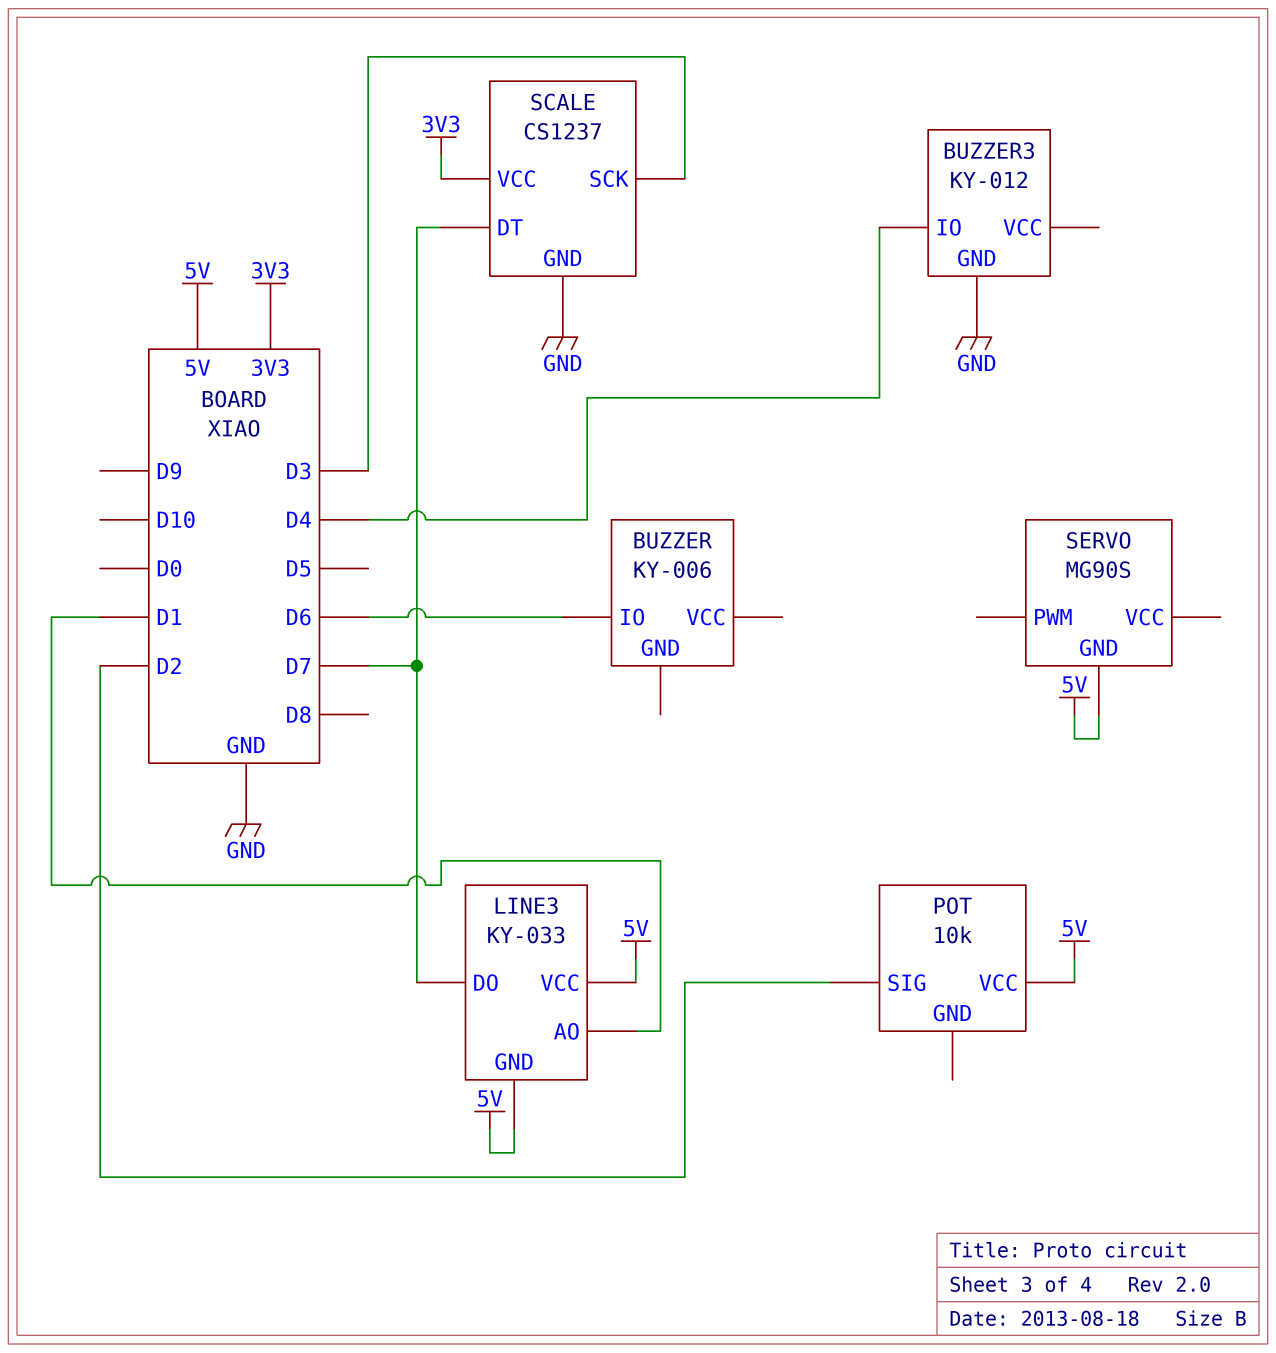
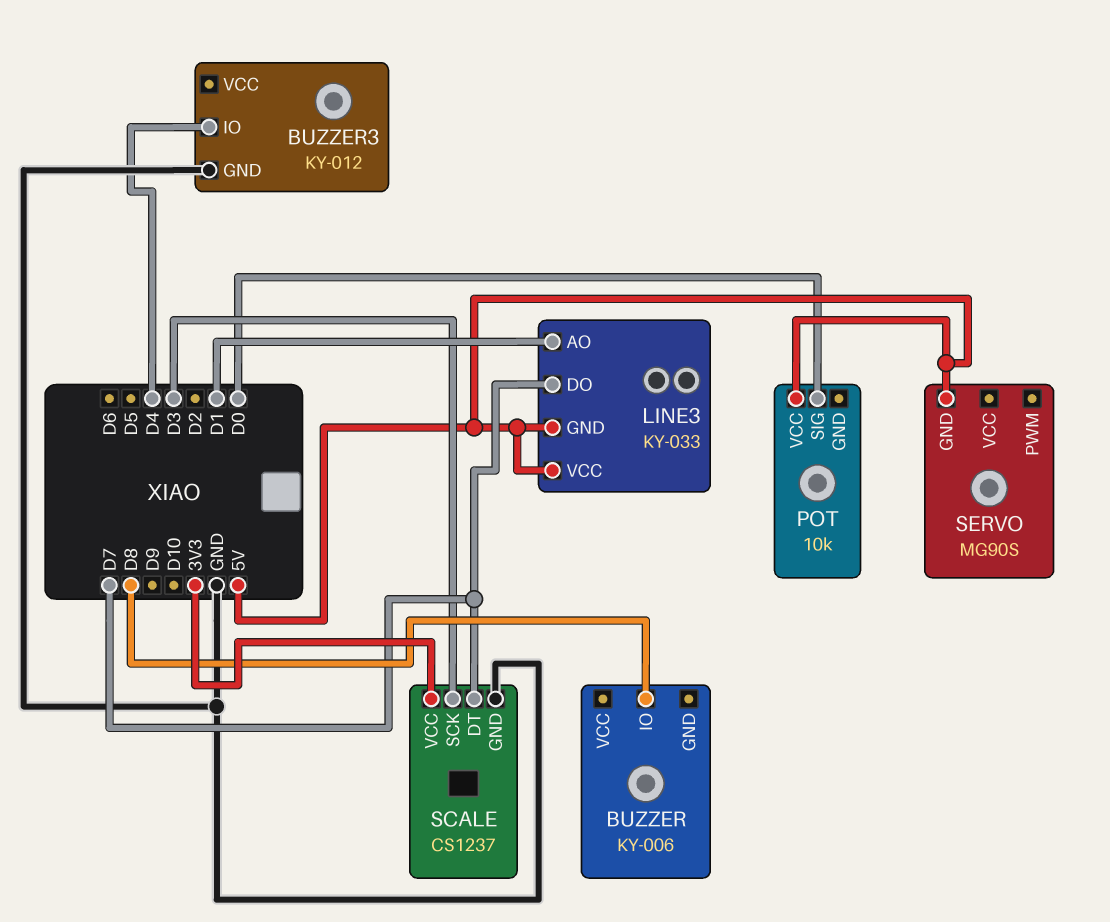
BUZZER pin IO: D6 -> D8
POT pin SIG: D2 -> D0

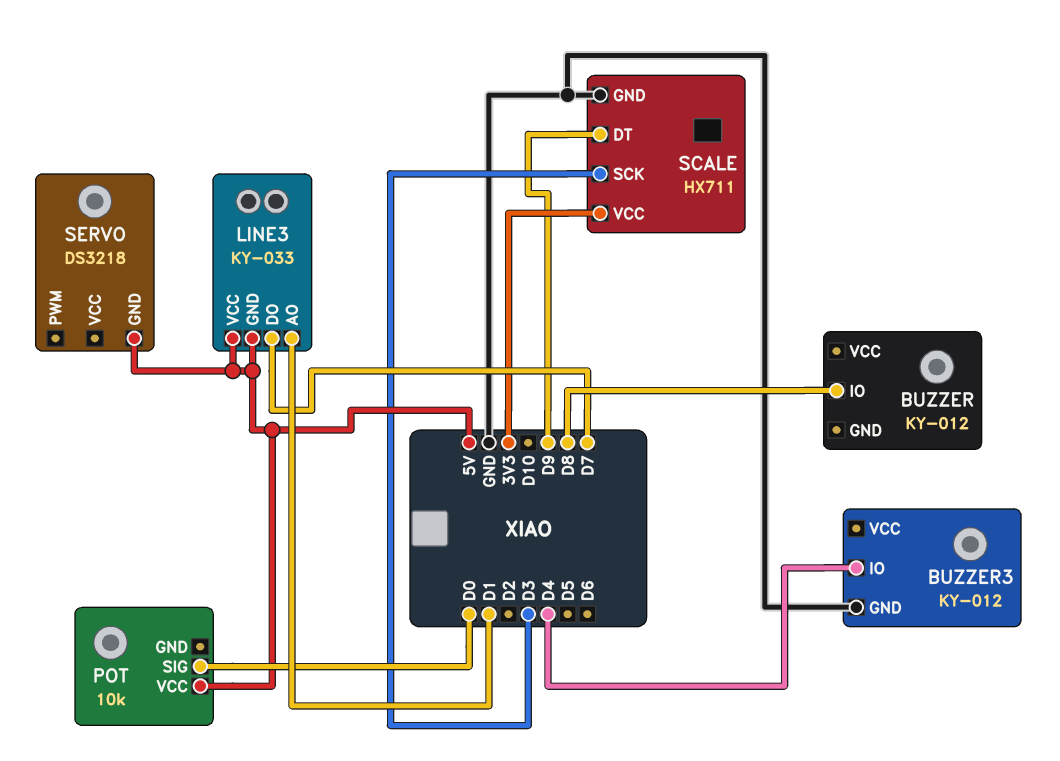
BUZZER: KY-006 -> KY-012
SCALE: CS1237 -> HX711
SCALE pin DT: D7 -> D9
SERVO: MG90S -> DS3218

